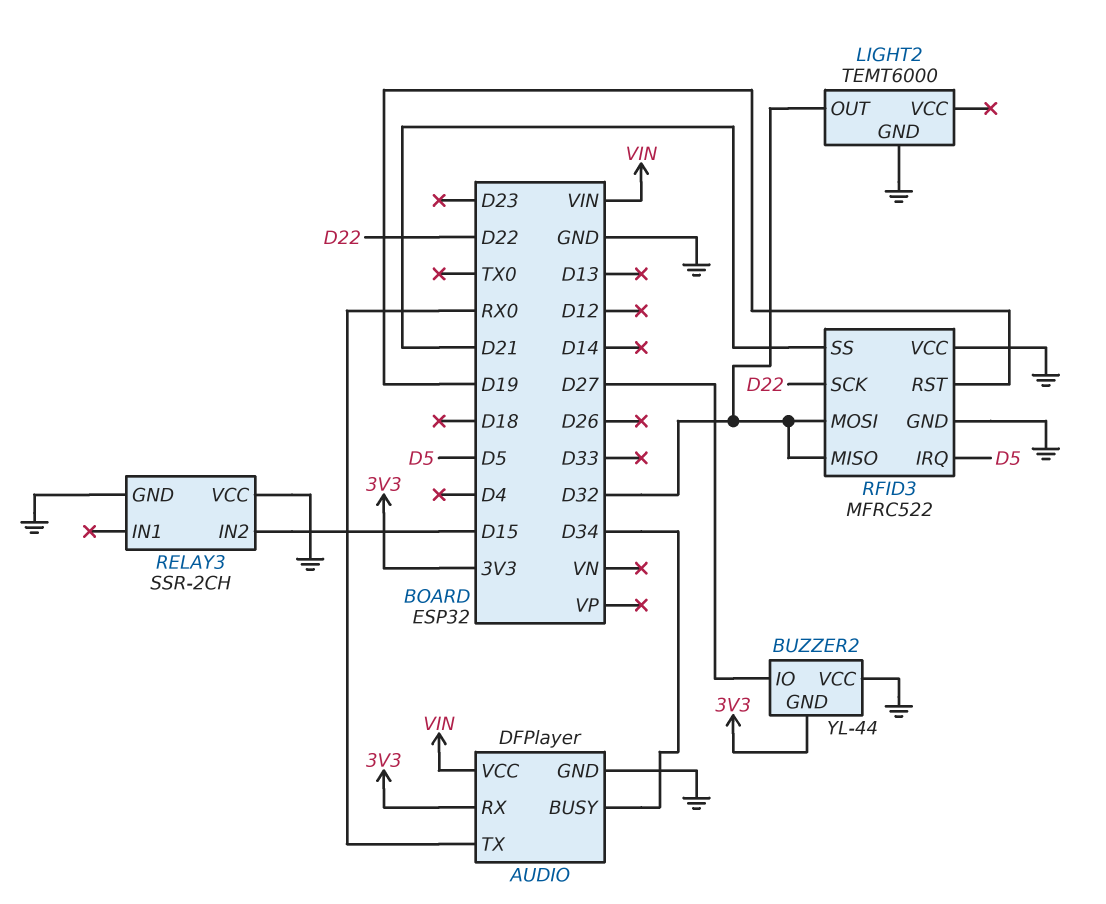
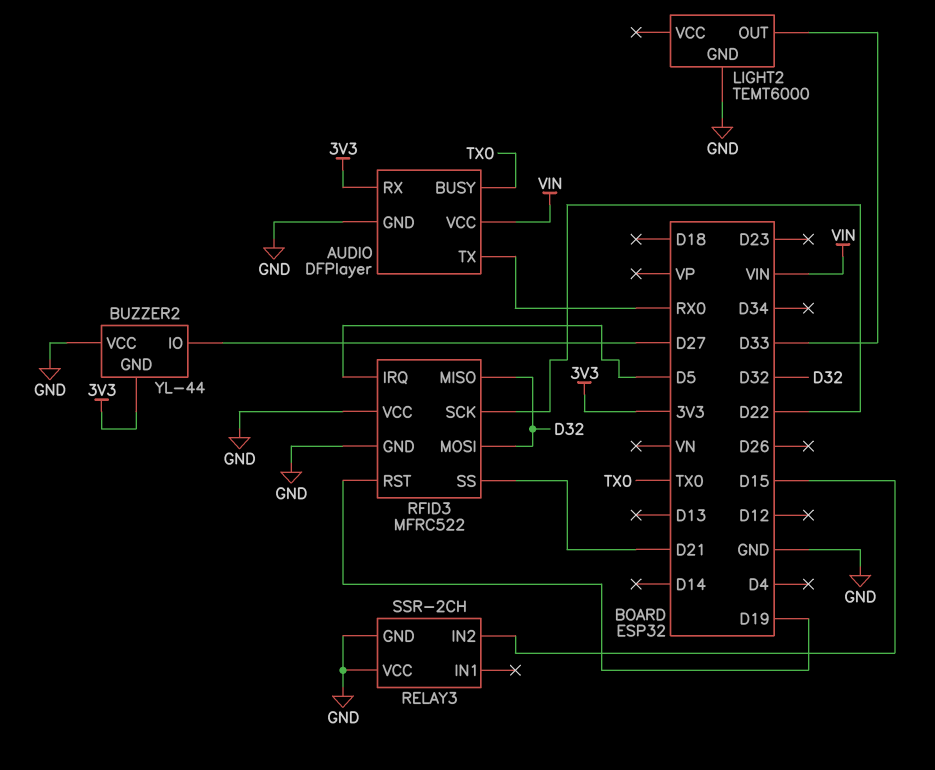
AUDIO pin BUSY: D34 -> TX0
LIGHT2 pin OUT: D32 -> D33

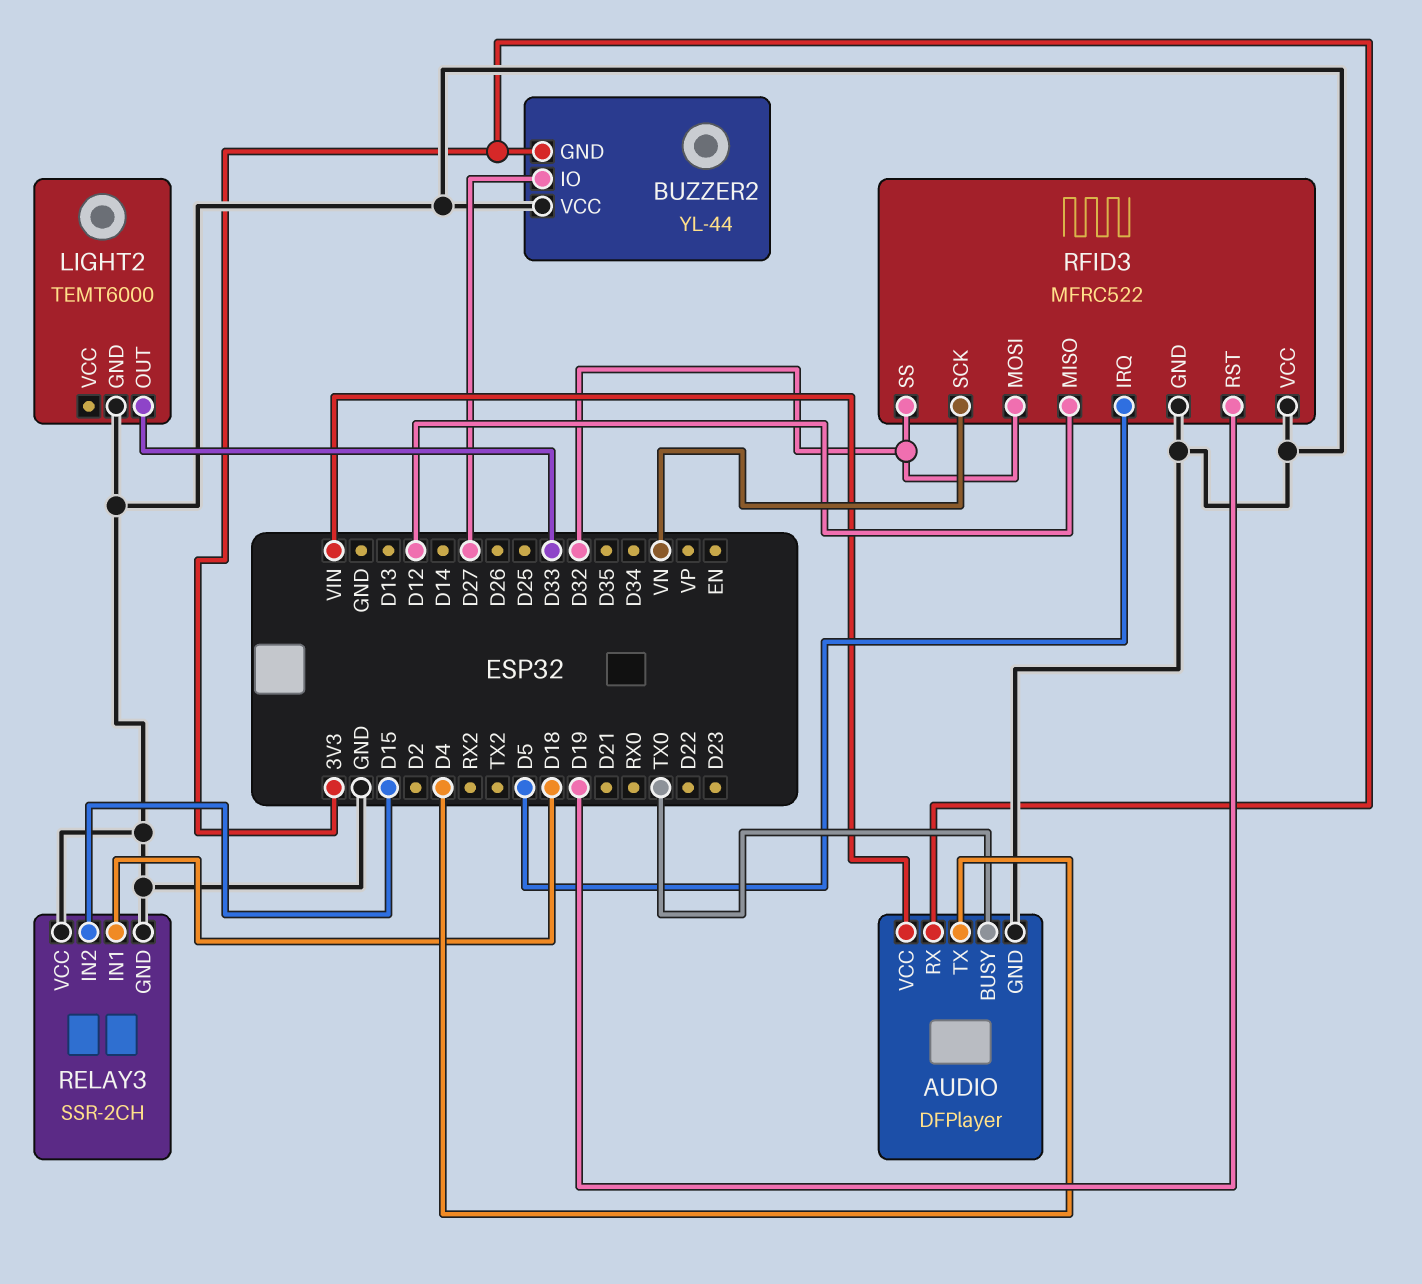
AUDIO pin TX: RX0 -> D4
RELAY3 pin IN1: none -> D18
RFID3 pin MISO: D32 -> D12
RFID3 pin SCK: D22 -> VN
RFID3 pin SS: D21 -> D32

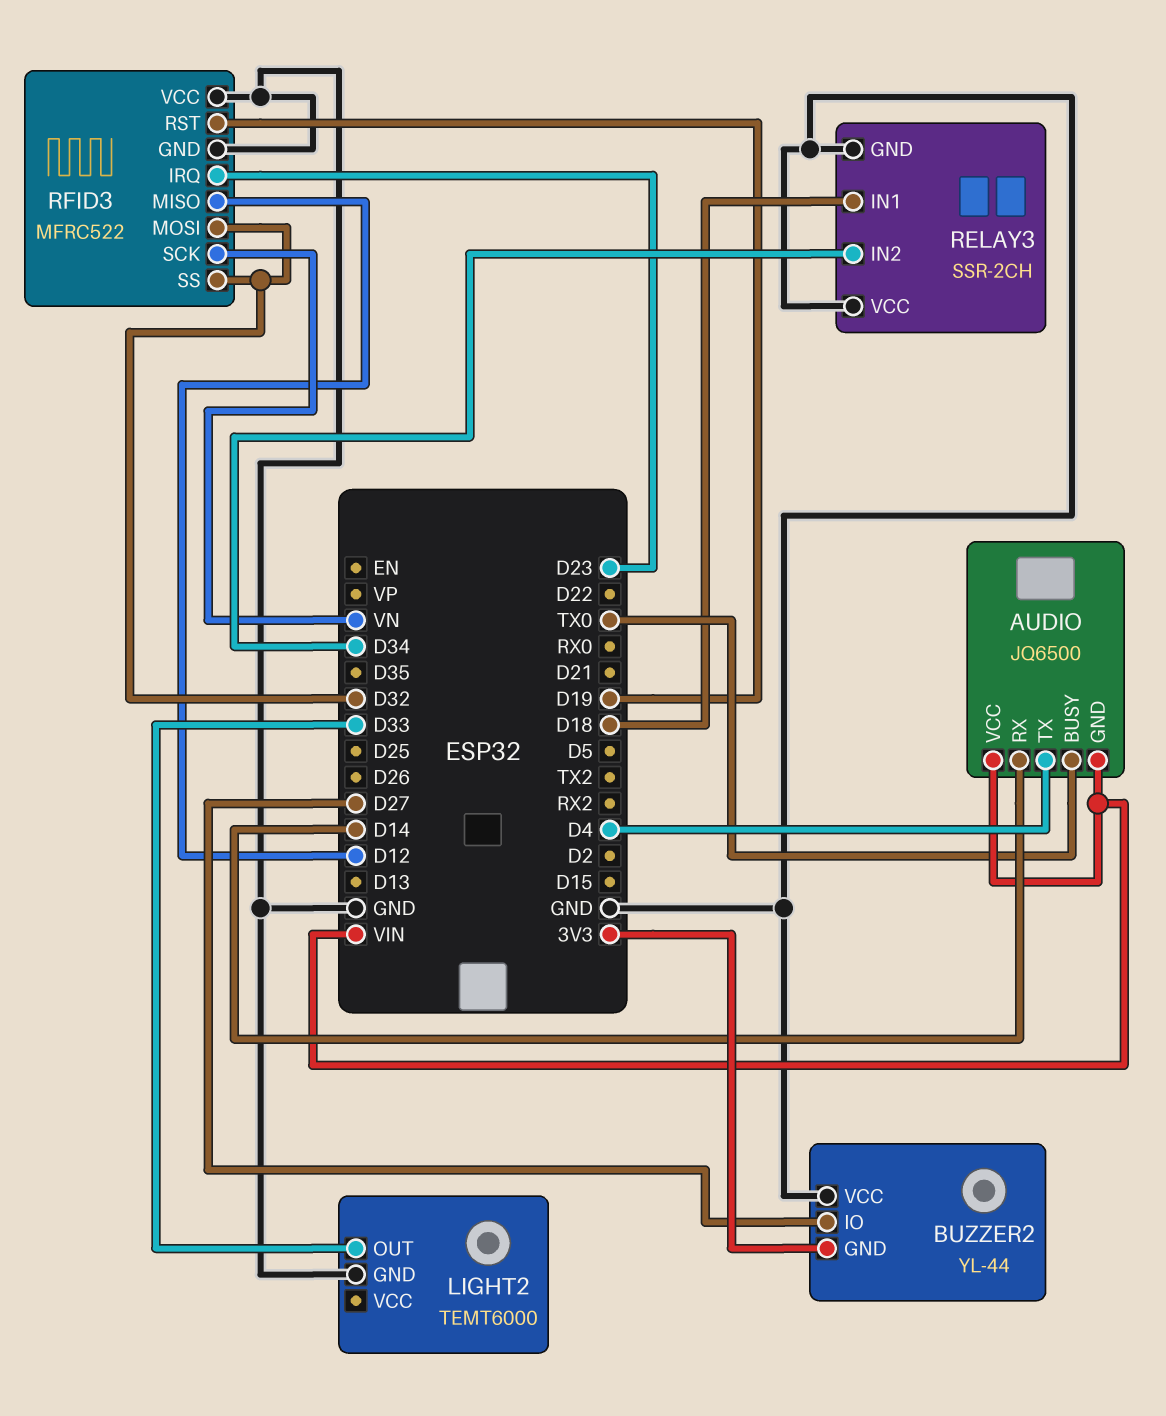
AUDIO: DFPlayer -> JQ6500
AUDIO pin GND: GND -> VIN
AUDIO pin RX: 3V3 -> D14
RELAY3 pin IN2: D15 -> D34
RFID3 pin IRQ: D5 -> D23

